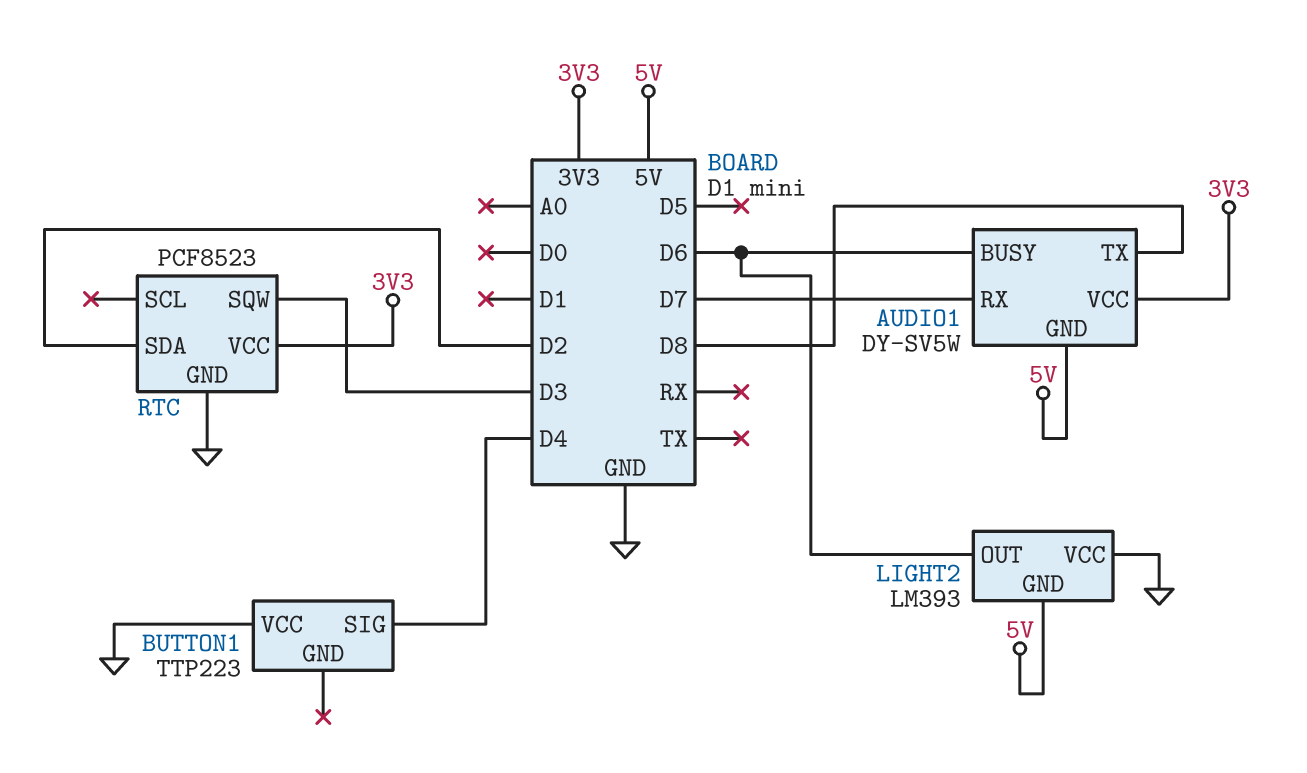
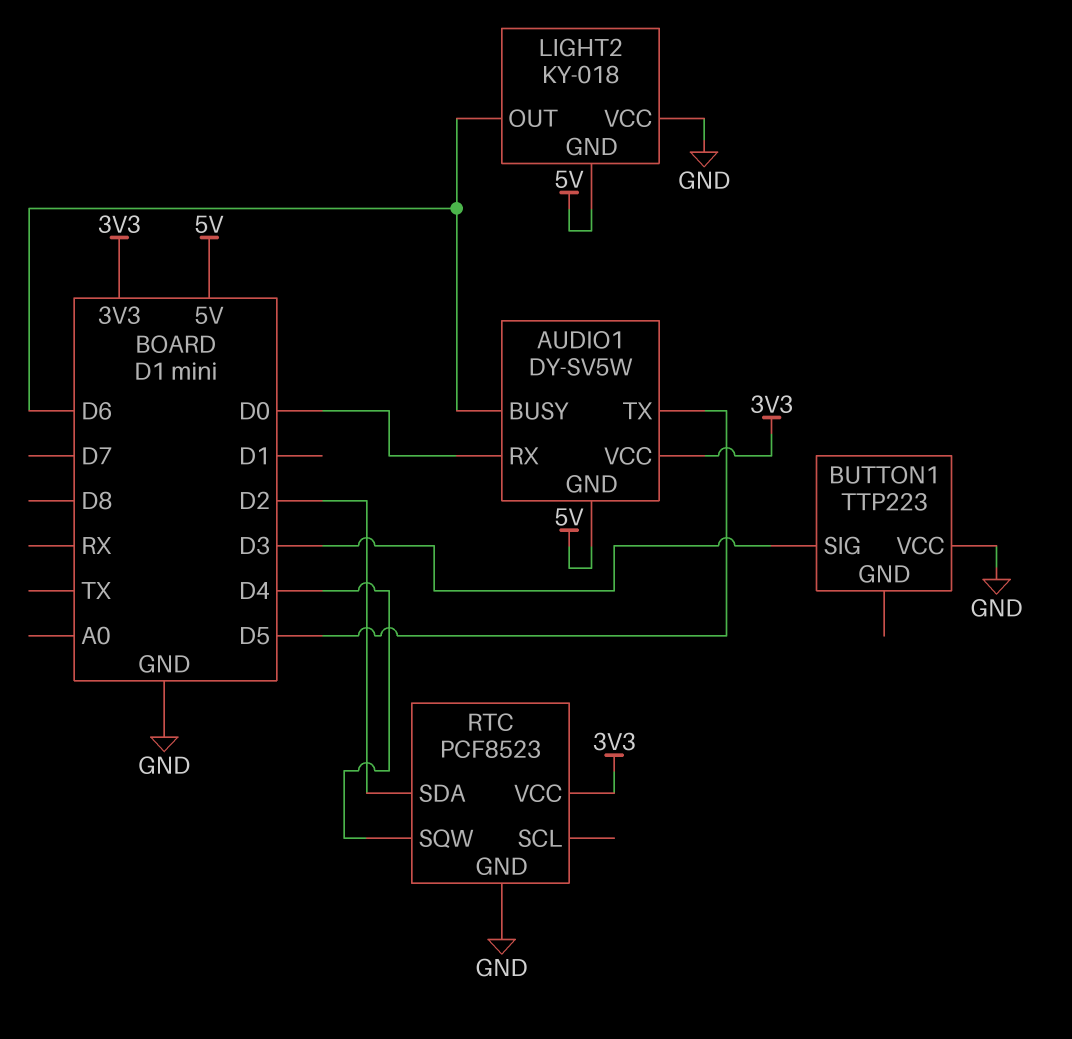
AUDIO1 pin RX: D7 -> D0
AUDIO1 pin TX: D8 -> D5
BUTTON1 pin SIG: D4 -> D3
LIGHT2: LM393 -> KY-018
RTC pin SQW: D3 -> D4

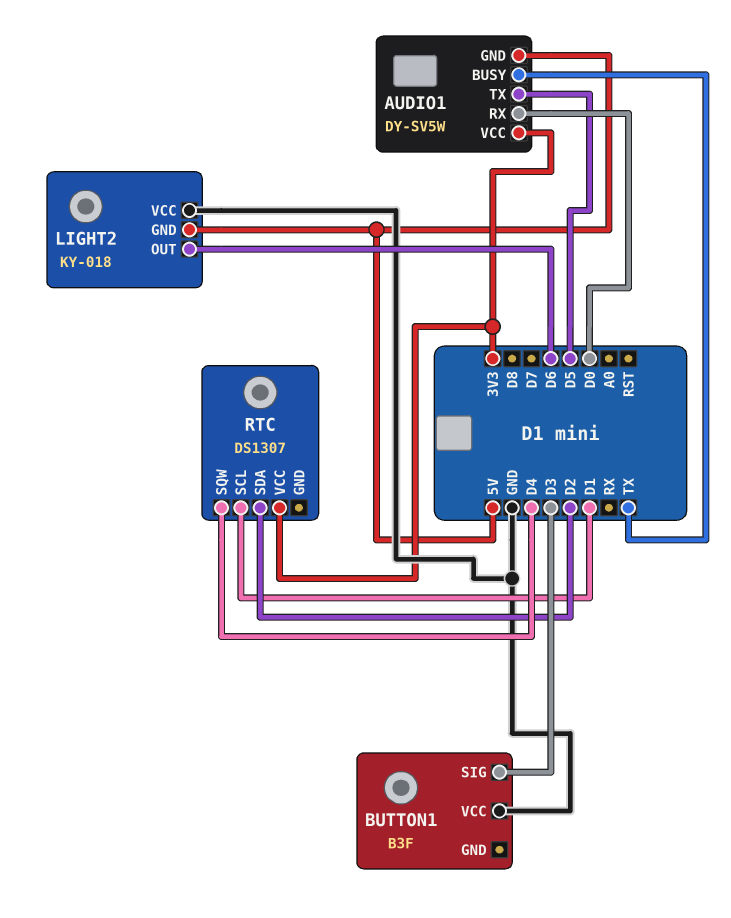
AUDIO1 pin BUSY: D6 -> TX
BUTTON1: TTP223 -> B3F
RTC: PCF8523 -> DS1307
RTC pin GND: GND -> none
RTC pin SCL: none -> D1

